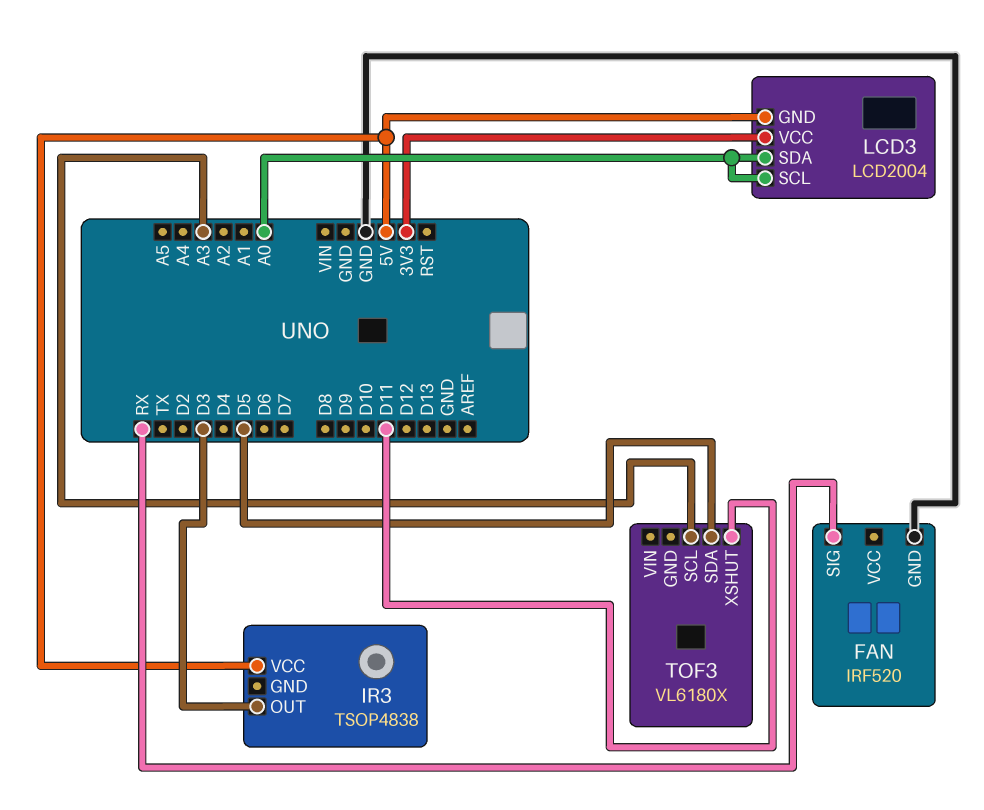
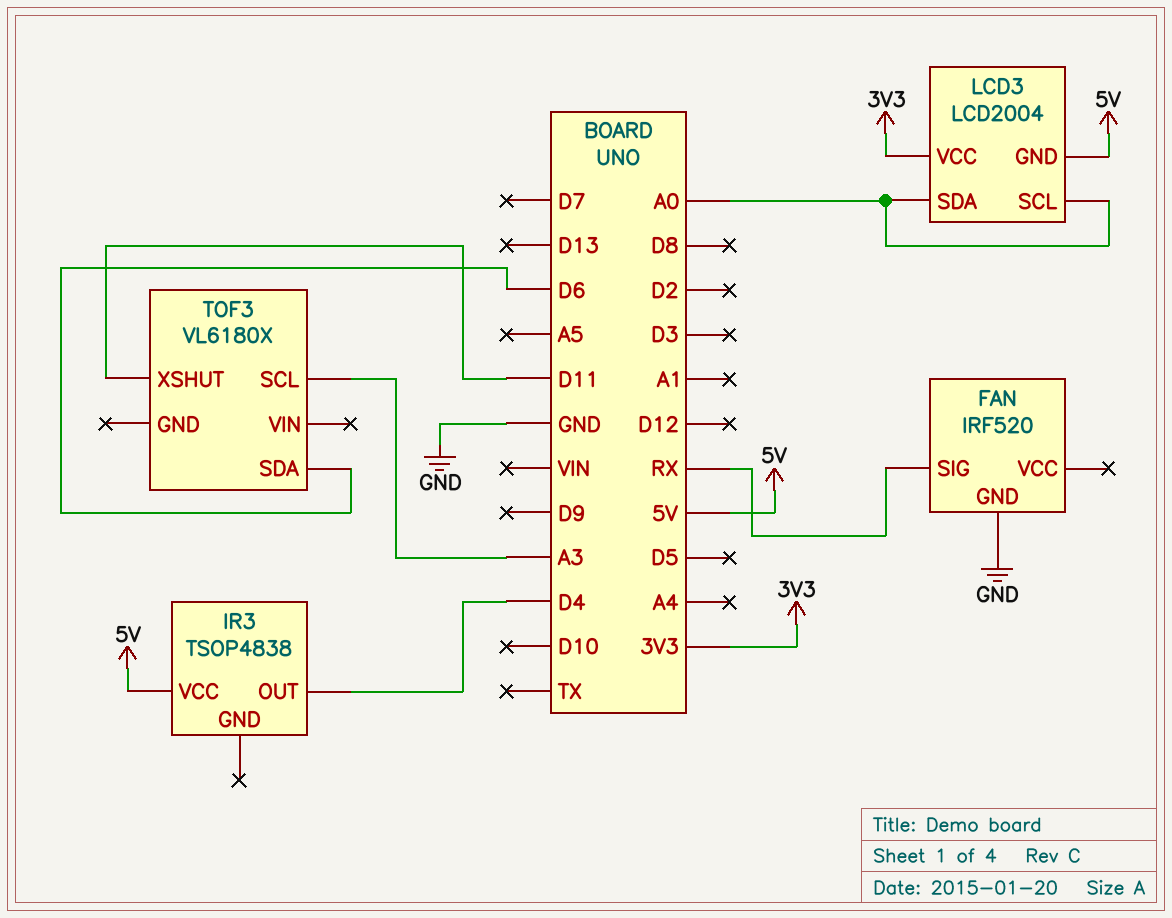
IR3 pin OUT: D3 -> D4
TOF3 pin SDA: D5 -> D6

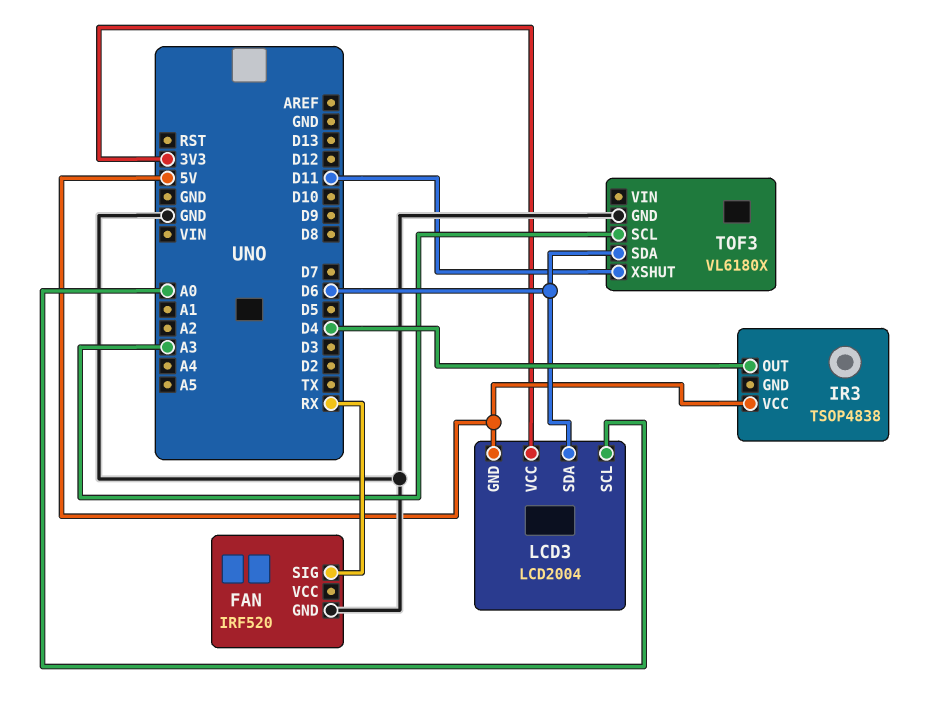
LCD3 pin SDA: A0 -> D6
TOF3 pin GND: none -> GND

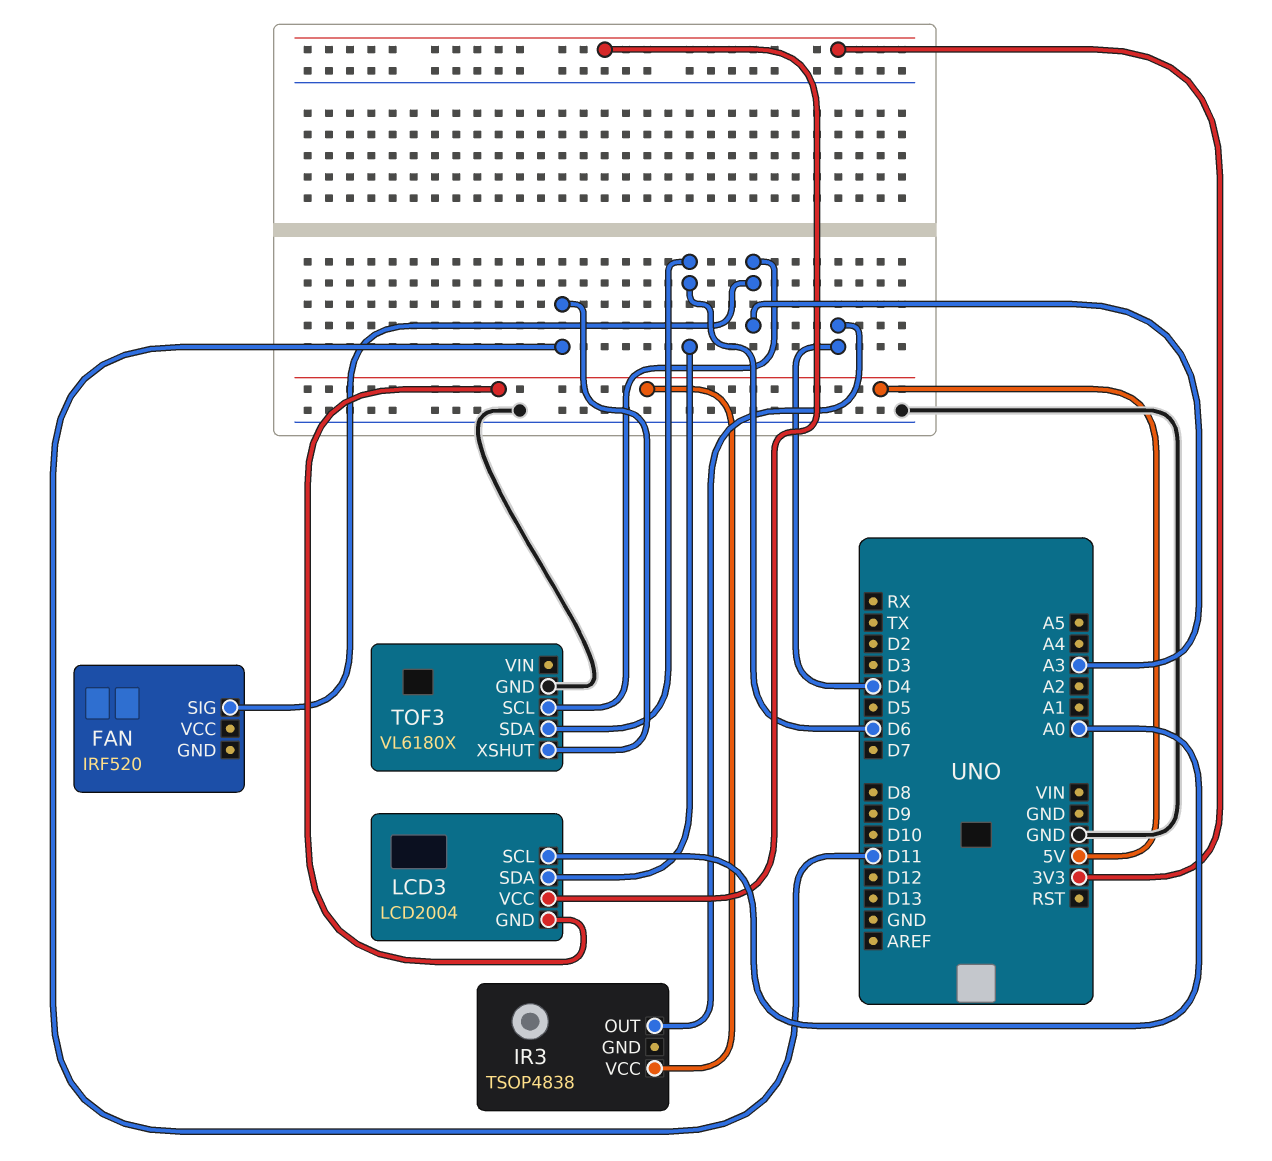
FAN pin GND: GND -> none
FAN pin SIG: RX -> A3

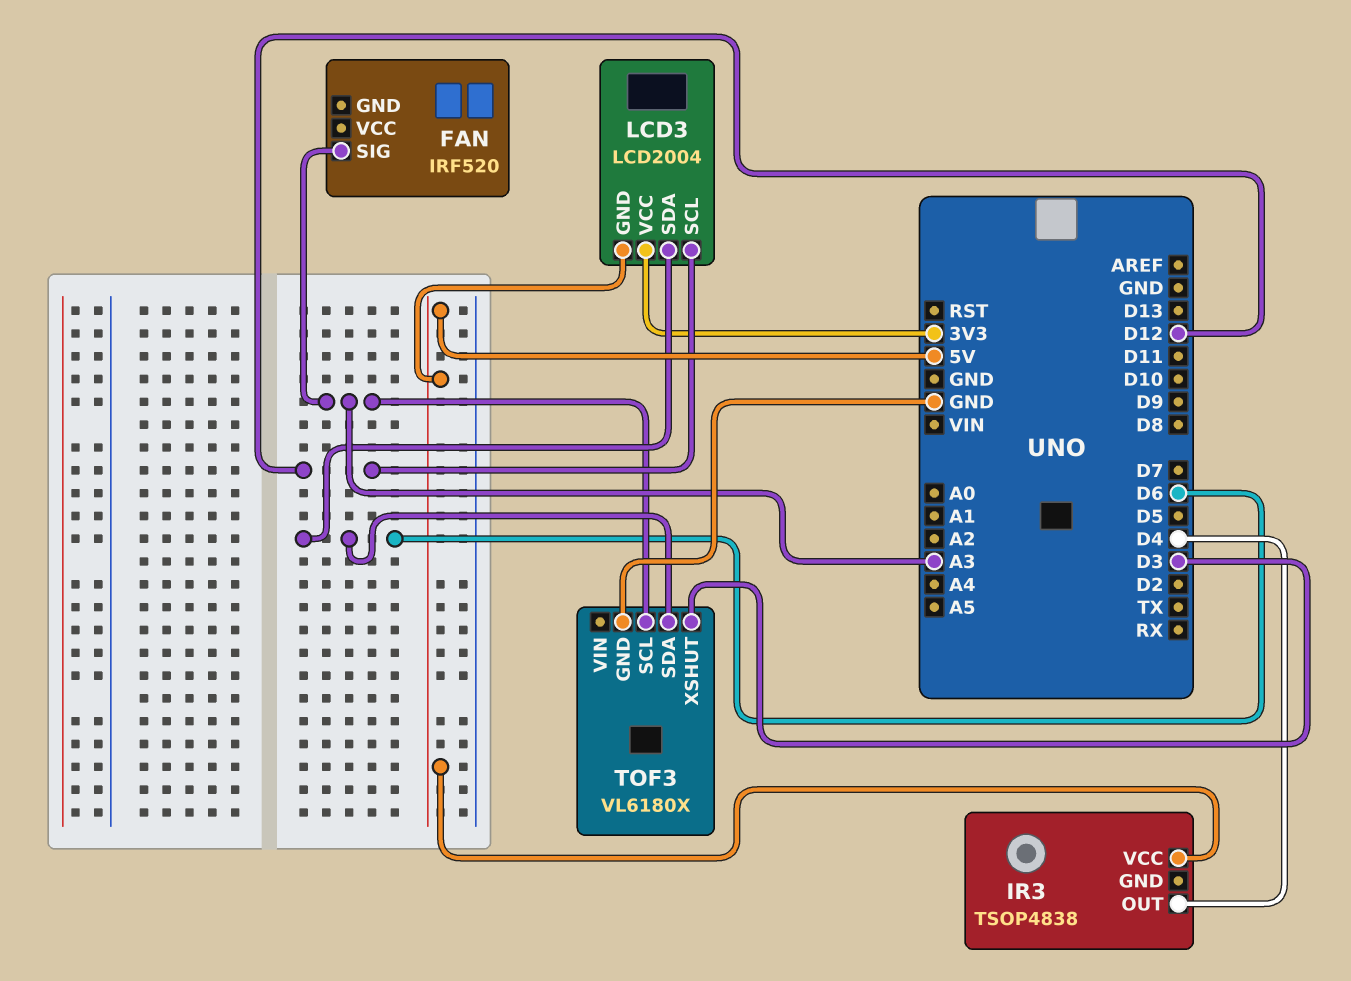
LCD3 pin SCL: A0 -> D12
TOF3 pin XSHUT: D11 -> D3

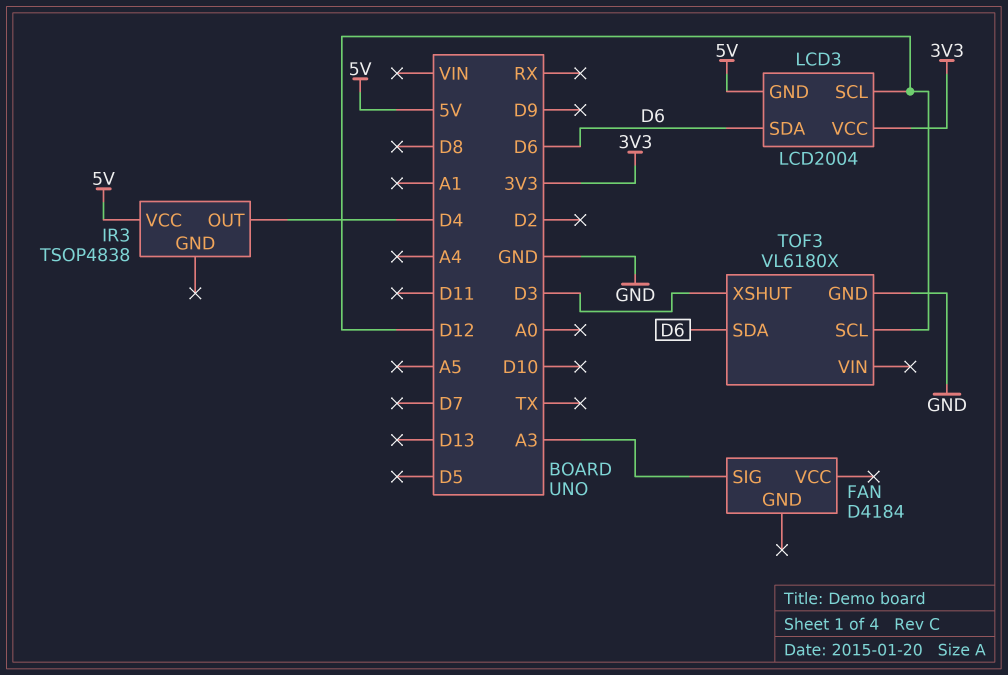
FAN: IRF520 -> D4184
TOF3 pin SCL: A3 -> D12

